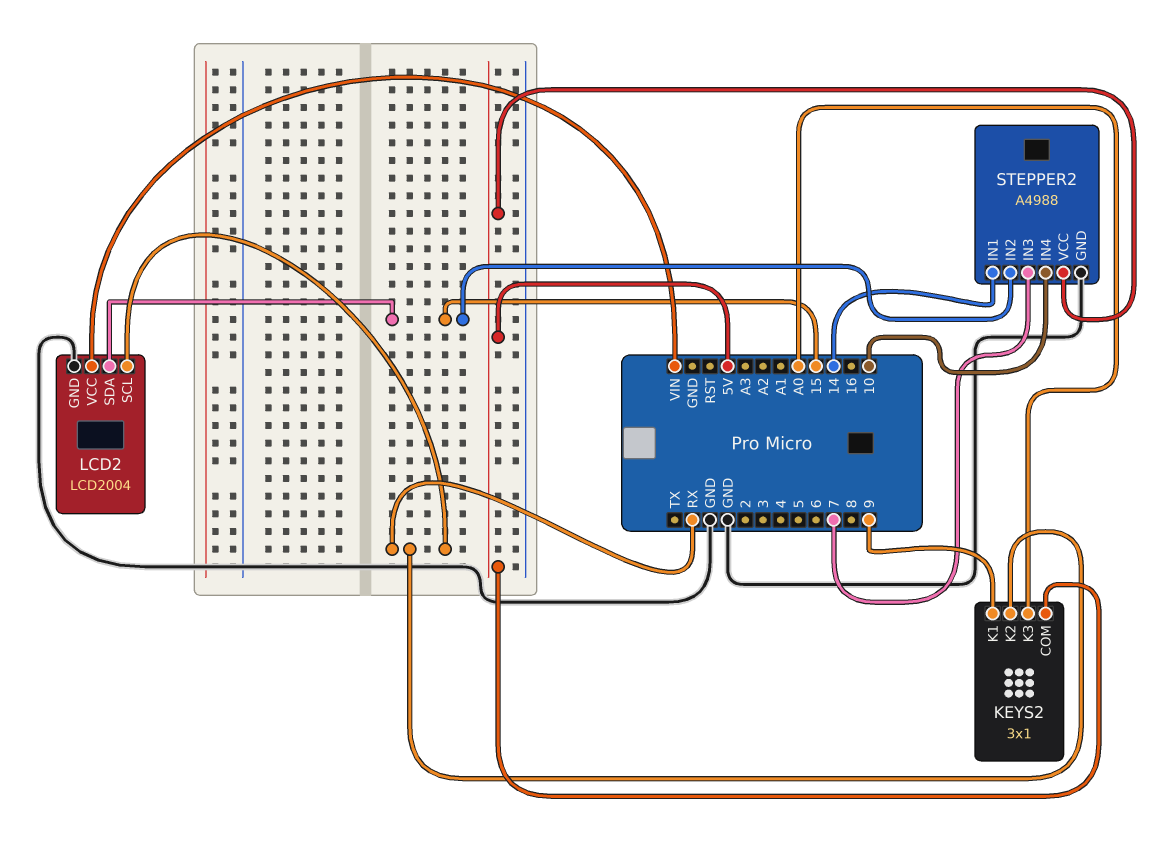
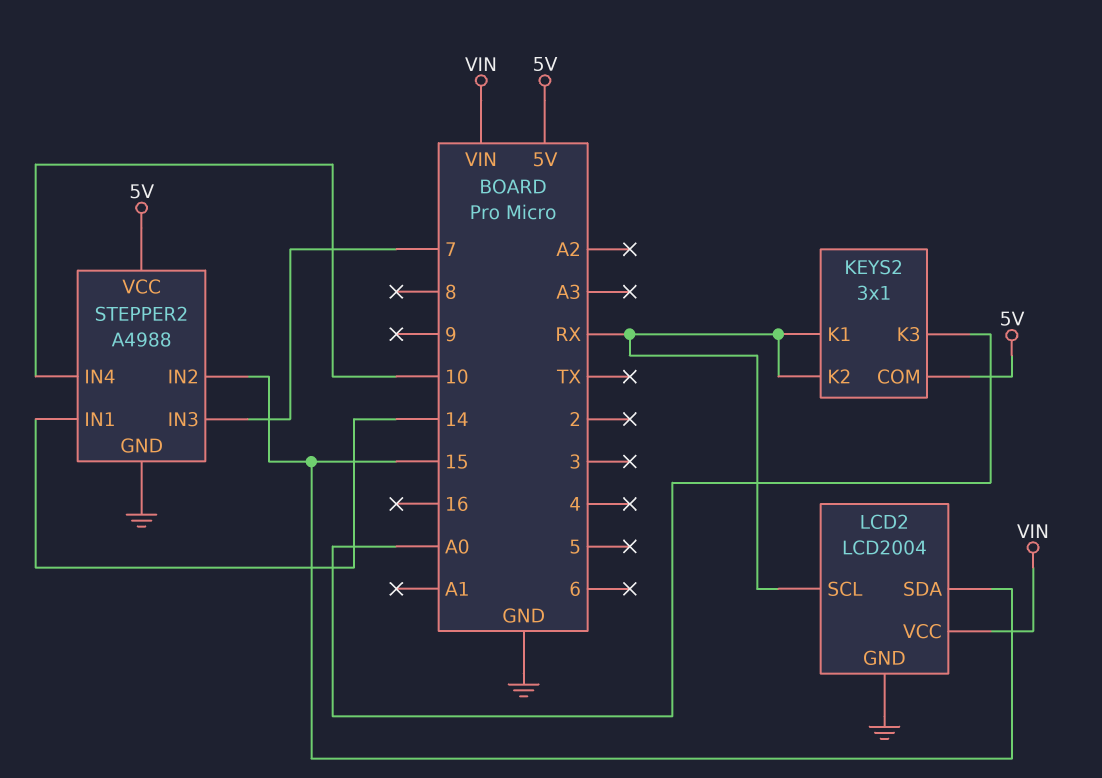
KEYS2 pin K1: 9 -> RX

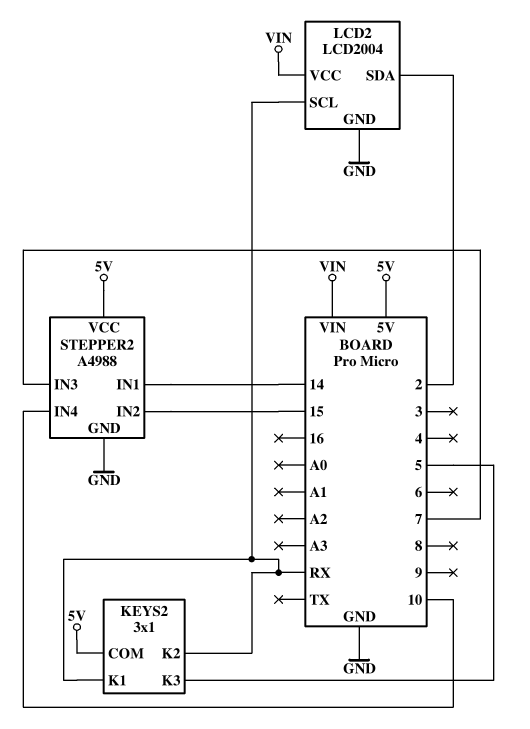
KEYS2 pin K3: A0 -> 5
LCD2 pin SDA: 15 -> 2

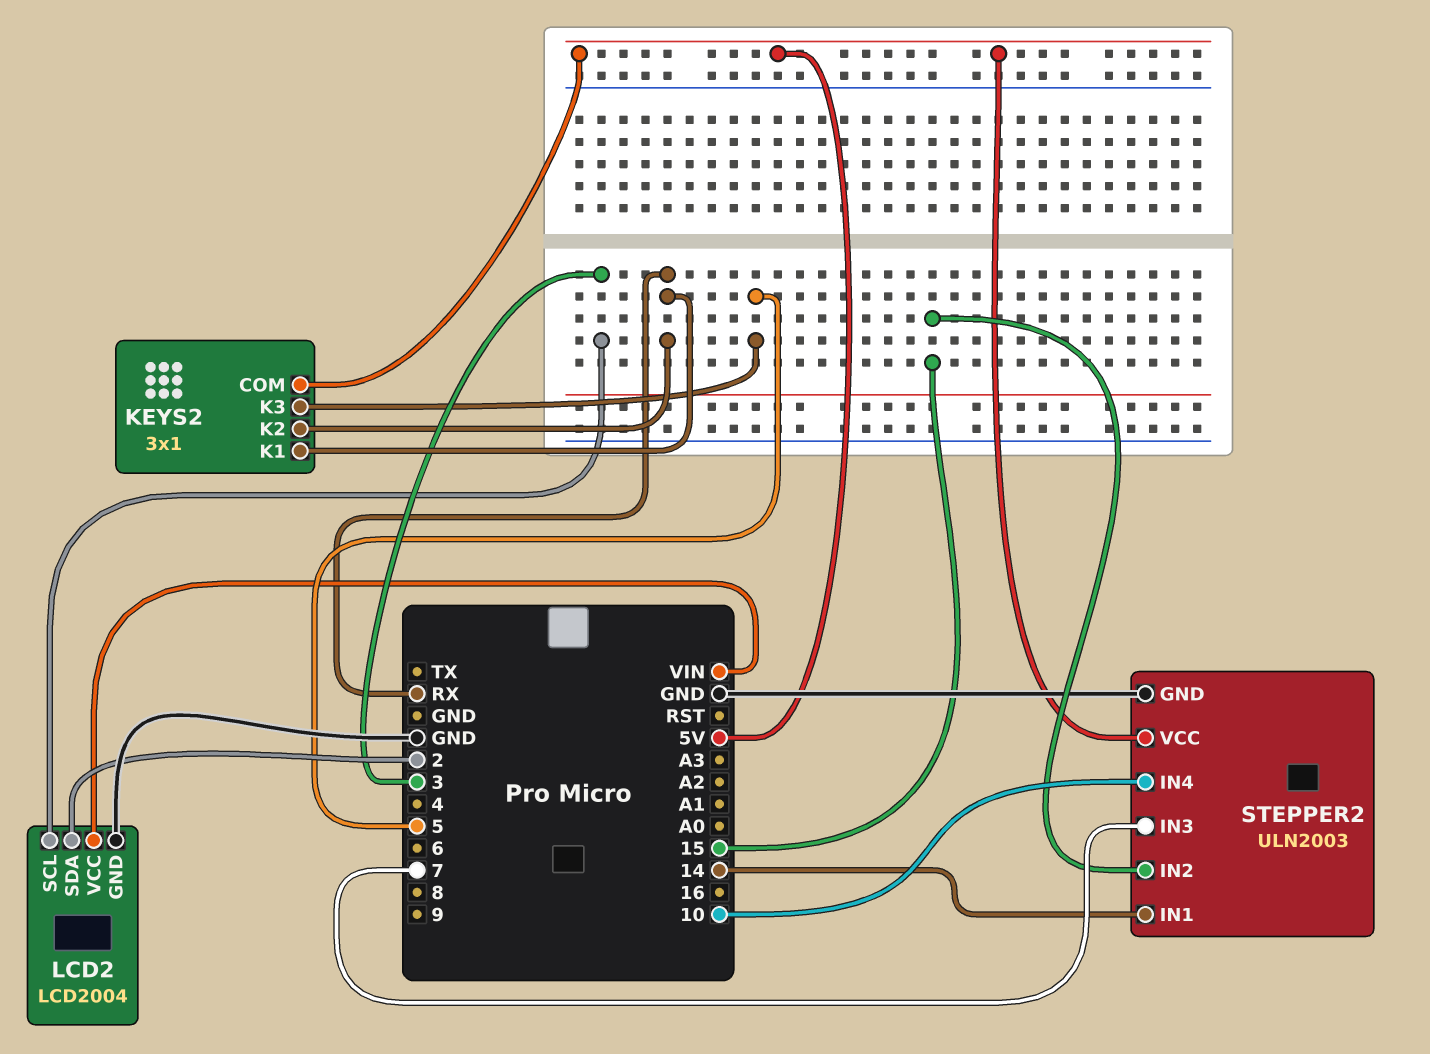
LCD2 pin SCL: RX -> 3
STEPPER2: A4988 -> ULN2003

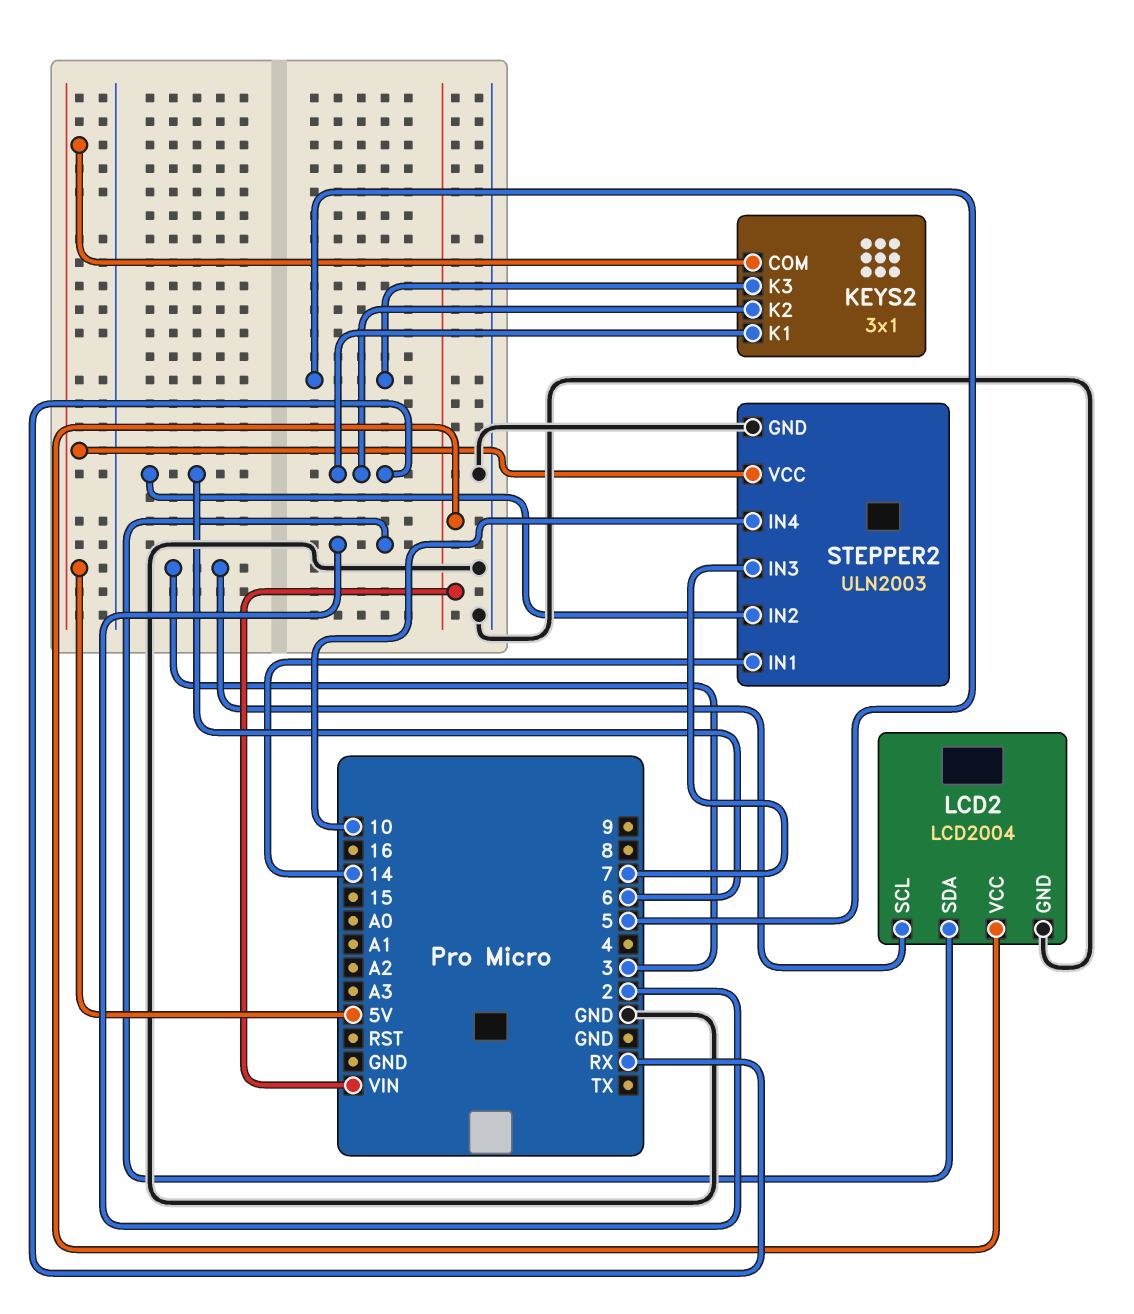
STEPPER2 pin IN2: 15 -> 6

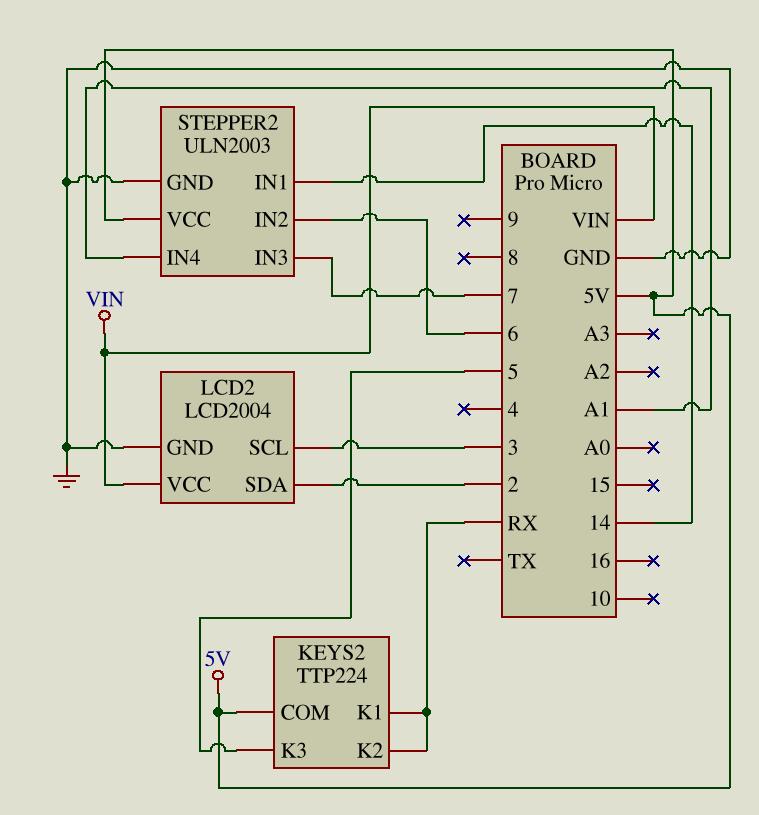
KEYS2: 3x1 -> TTP224
STEPPER2 pin IN4: 10 -> A1

